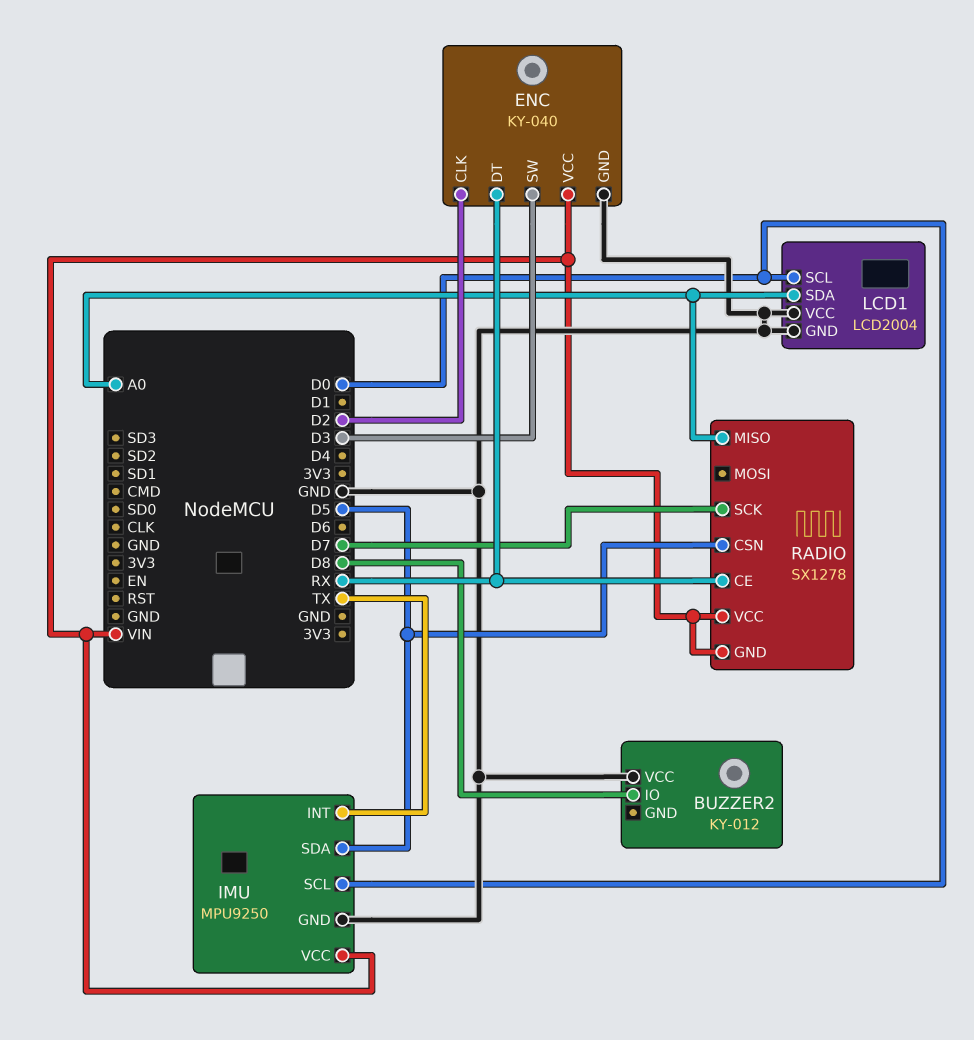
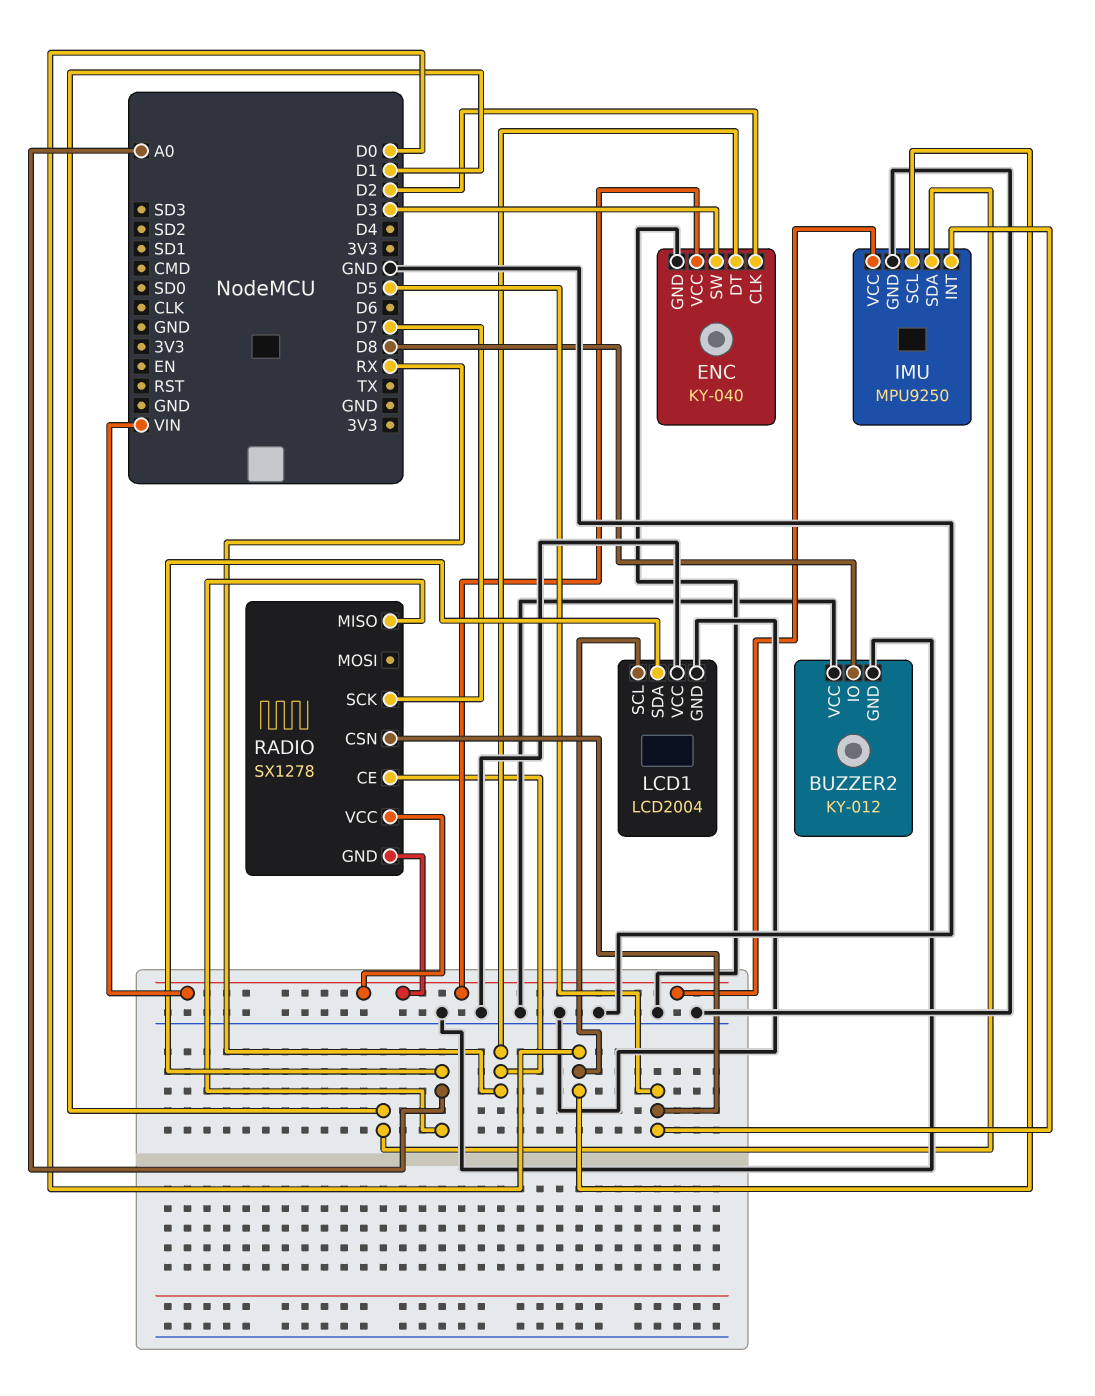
BUZZER2 pin GND: none -> GND
IMU pin INT: TX -> D5
IMU pin SDA: D5 -> D1

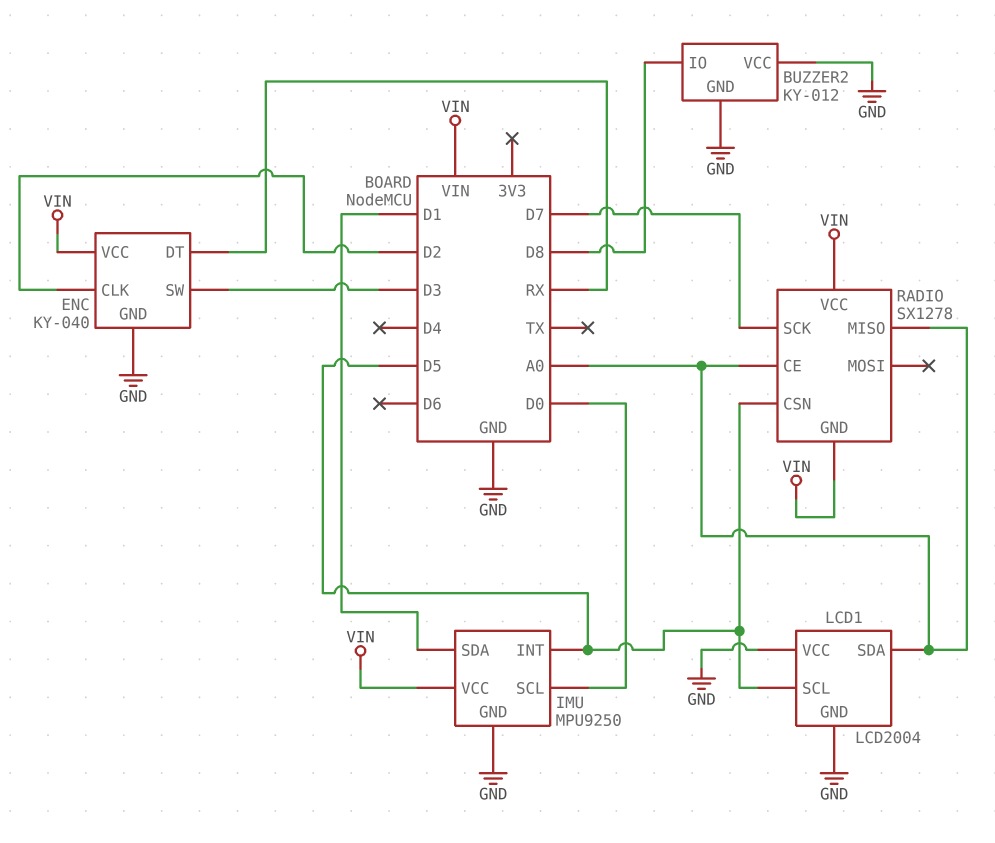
LCD1 pin SCL: D0 -> D5
RADIO pin CE: RX -> A0

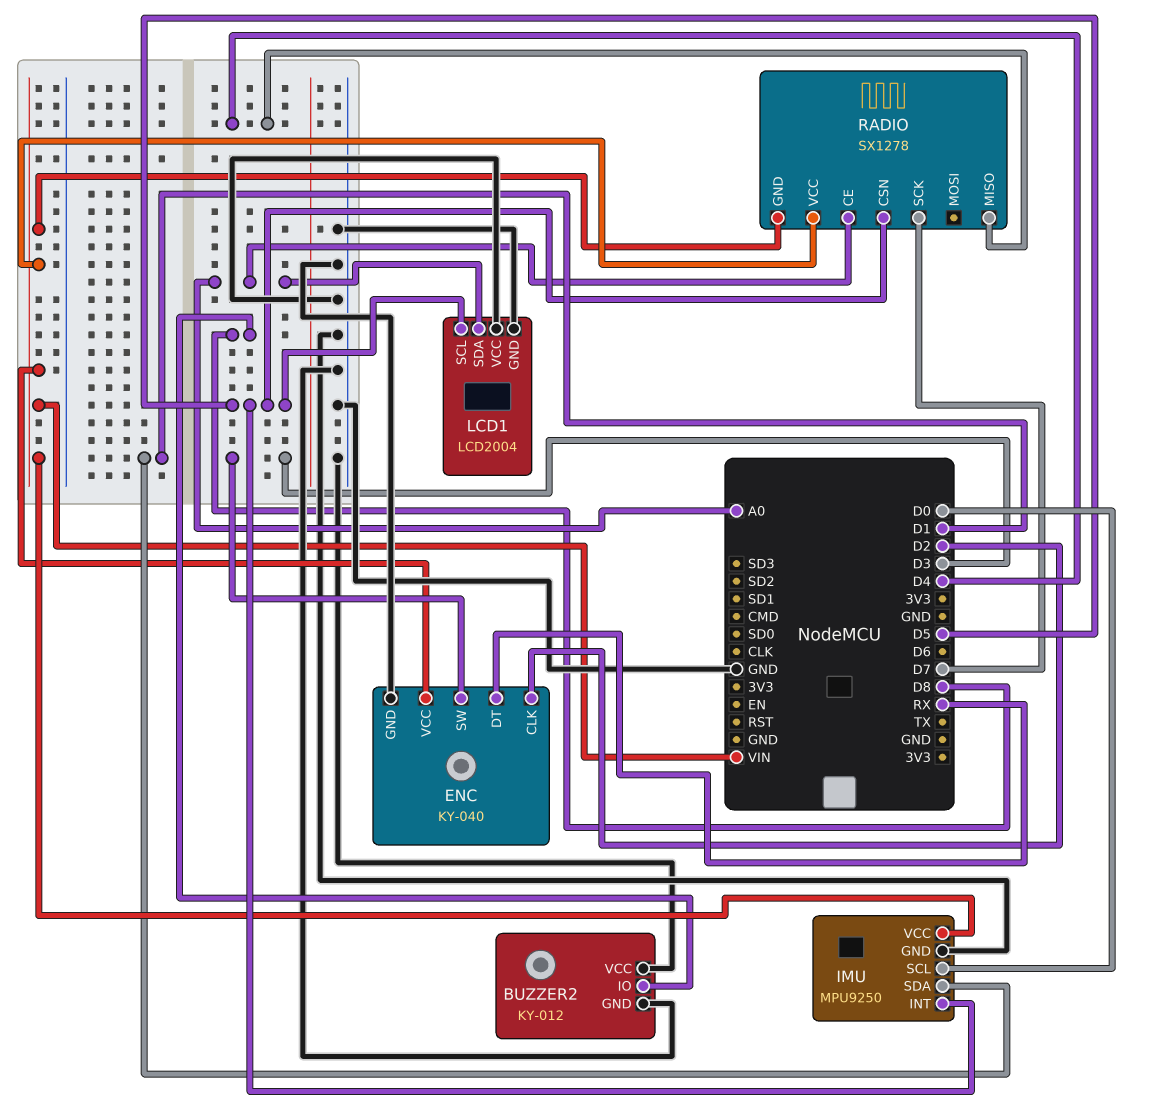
RADIO pin MISO: A0 -> D4

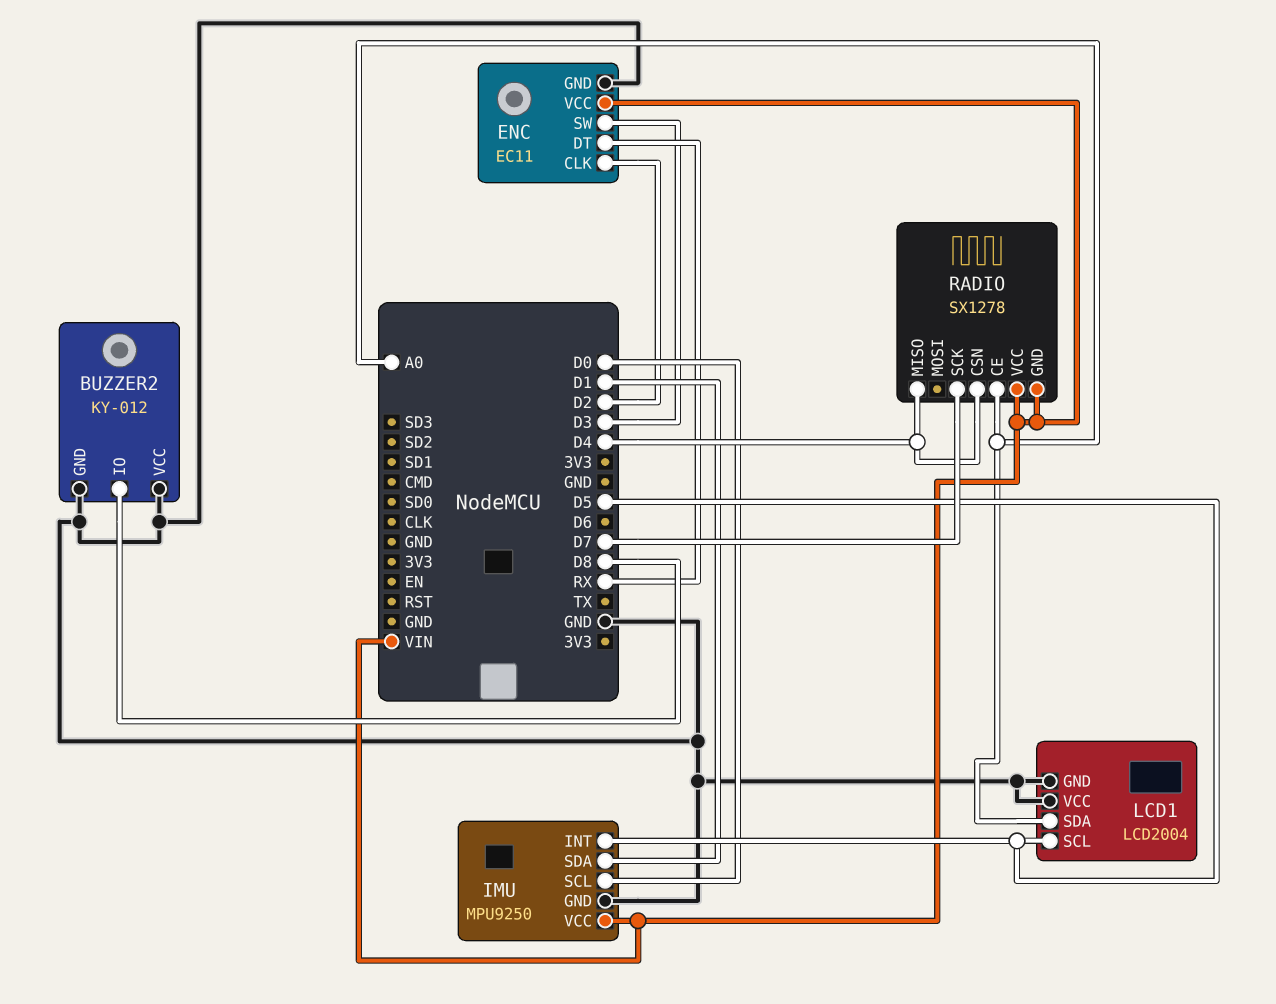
ENC: KY-040 -> EC11
RADIO pin CSN: D5 -> D4

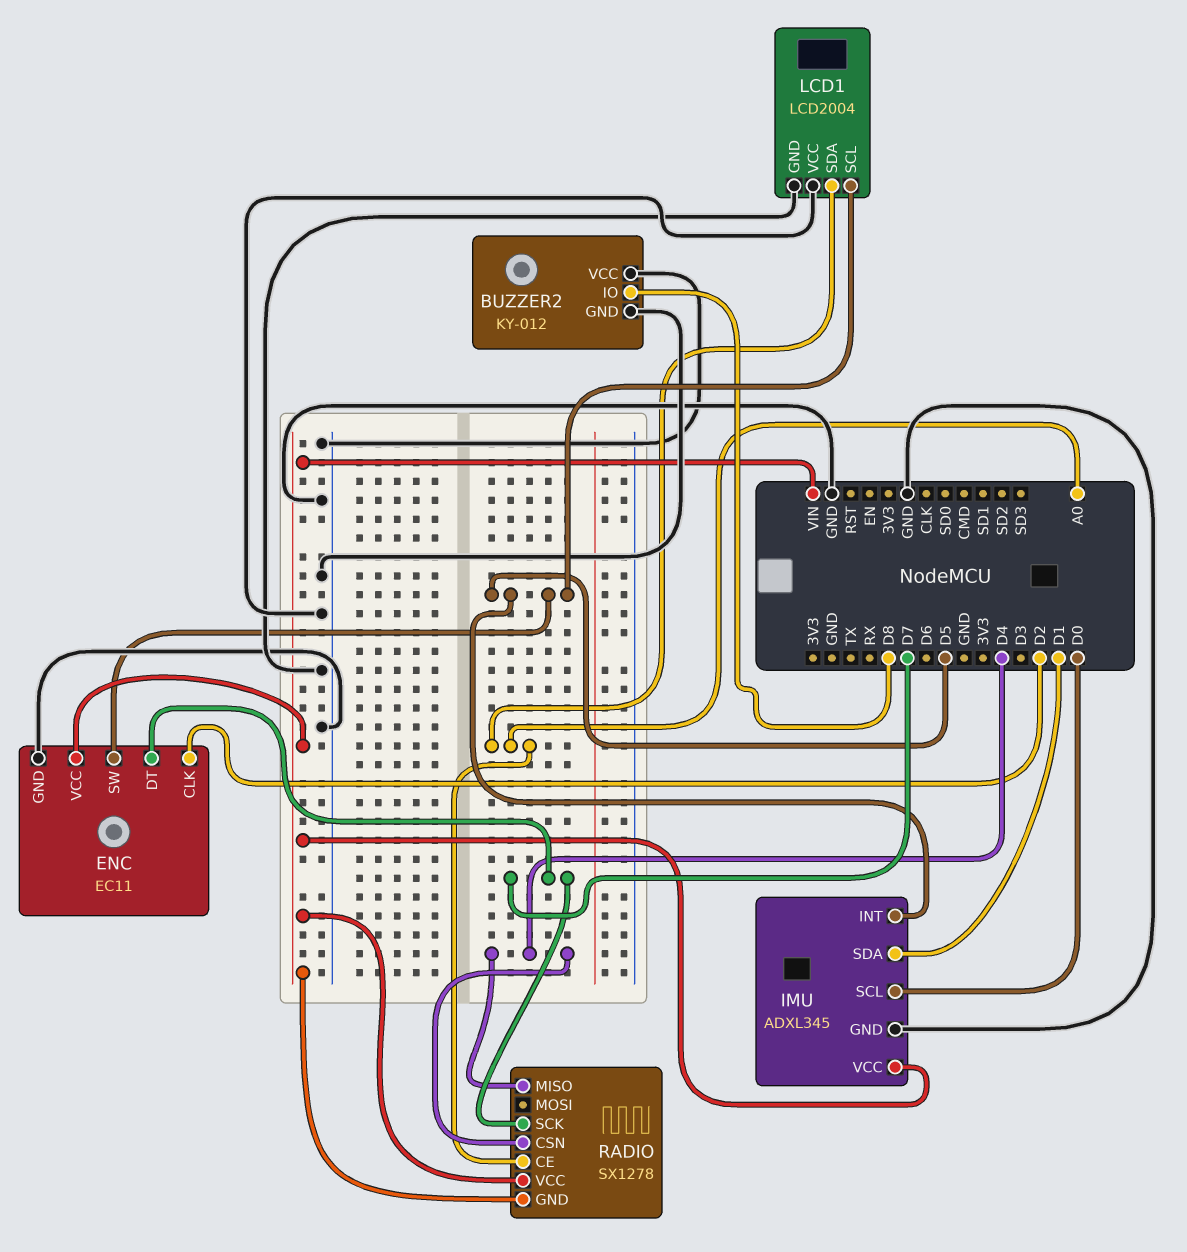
ENC pin DT: RX -> D7
ENC pin SW: D3 -> D5
IMU: MPU9250 -> ADXL345

